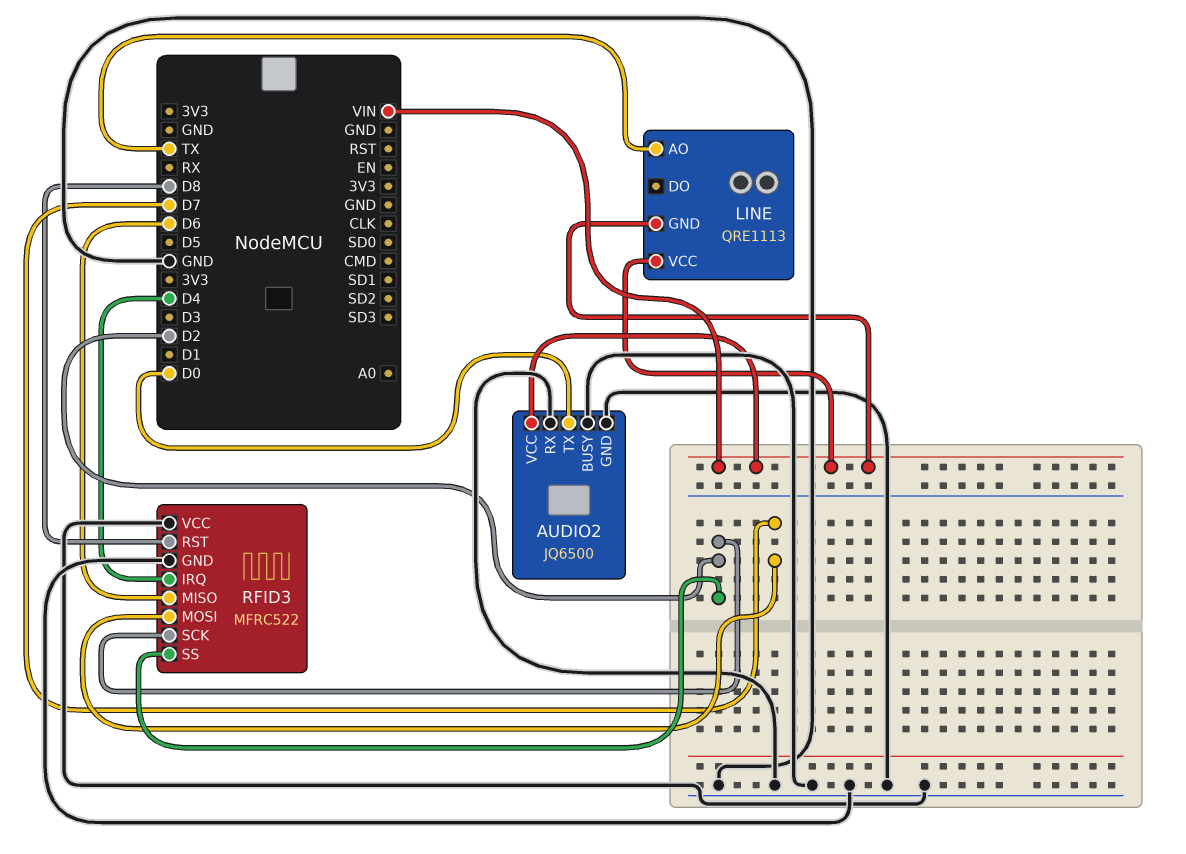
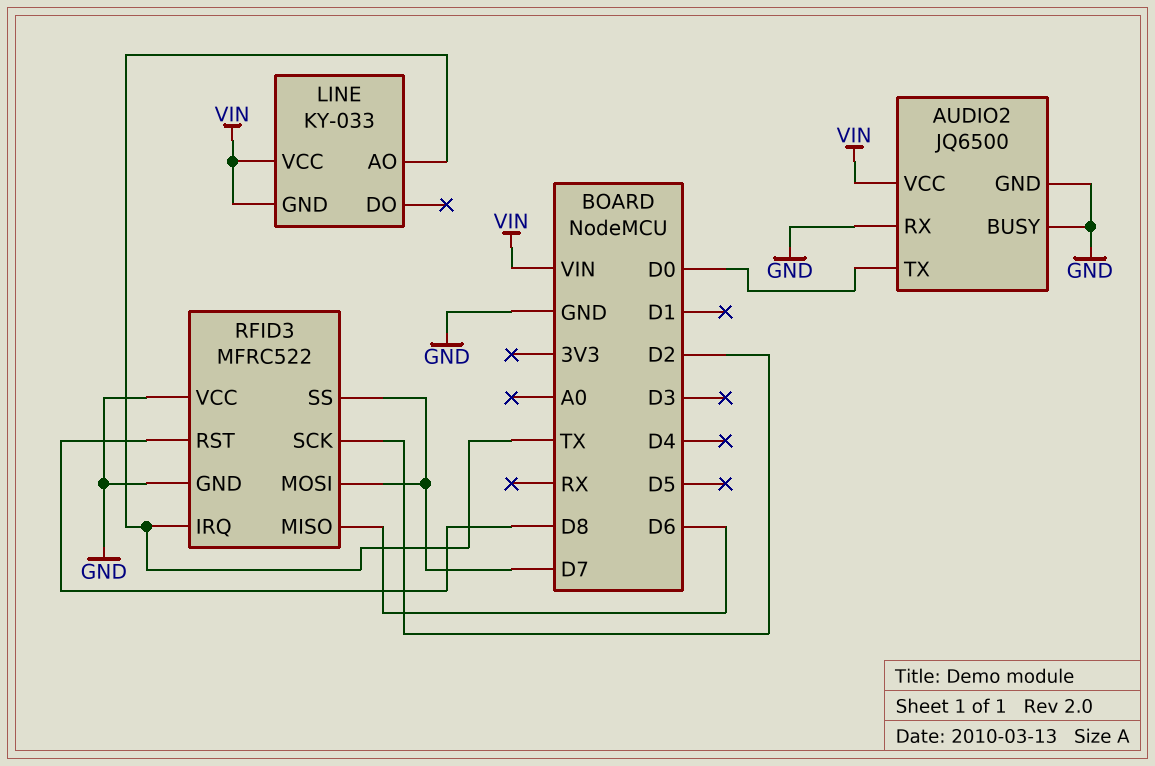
LINE: QRE1113 -> KY-033
RFID3 pin IRQ: D4 -> TX
RFID3 pin SS: D2 -> D7

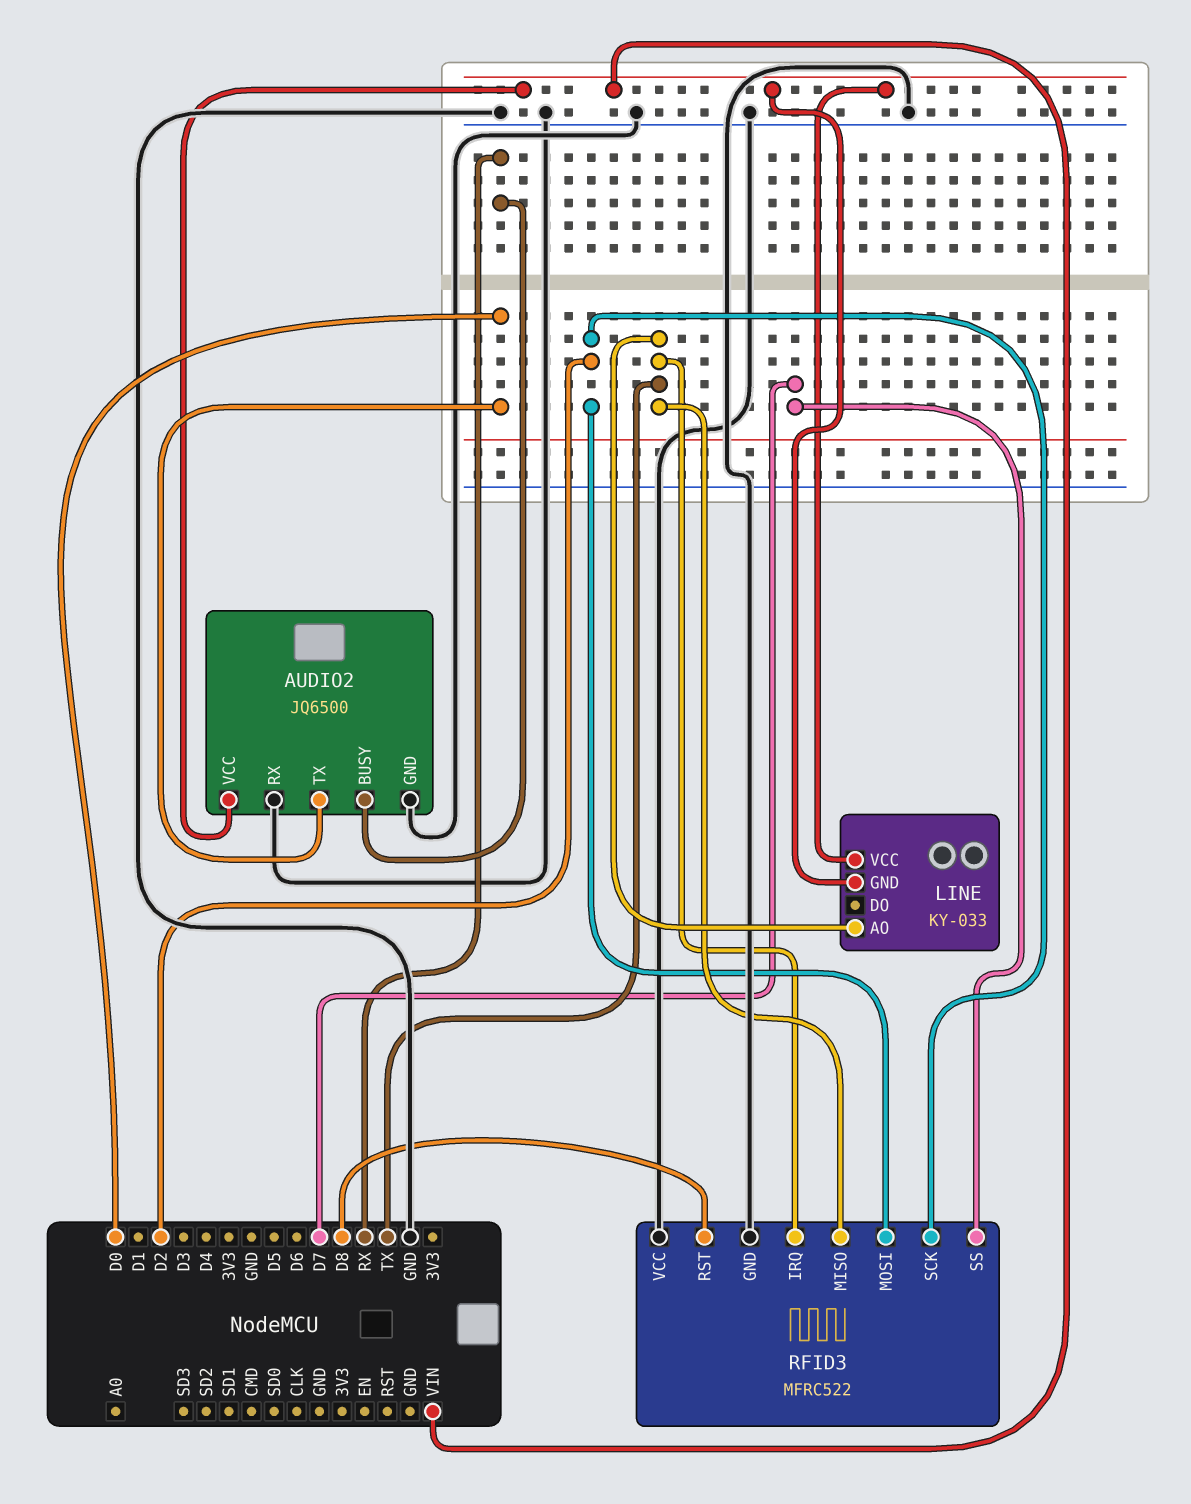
AUDIO2 pin BUSY: GND -> RX
RFID3 pin MISO: D6 -> TX
RFID3 pin MOSI: D7 -> D2

